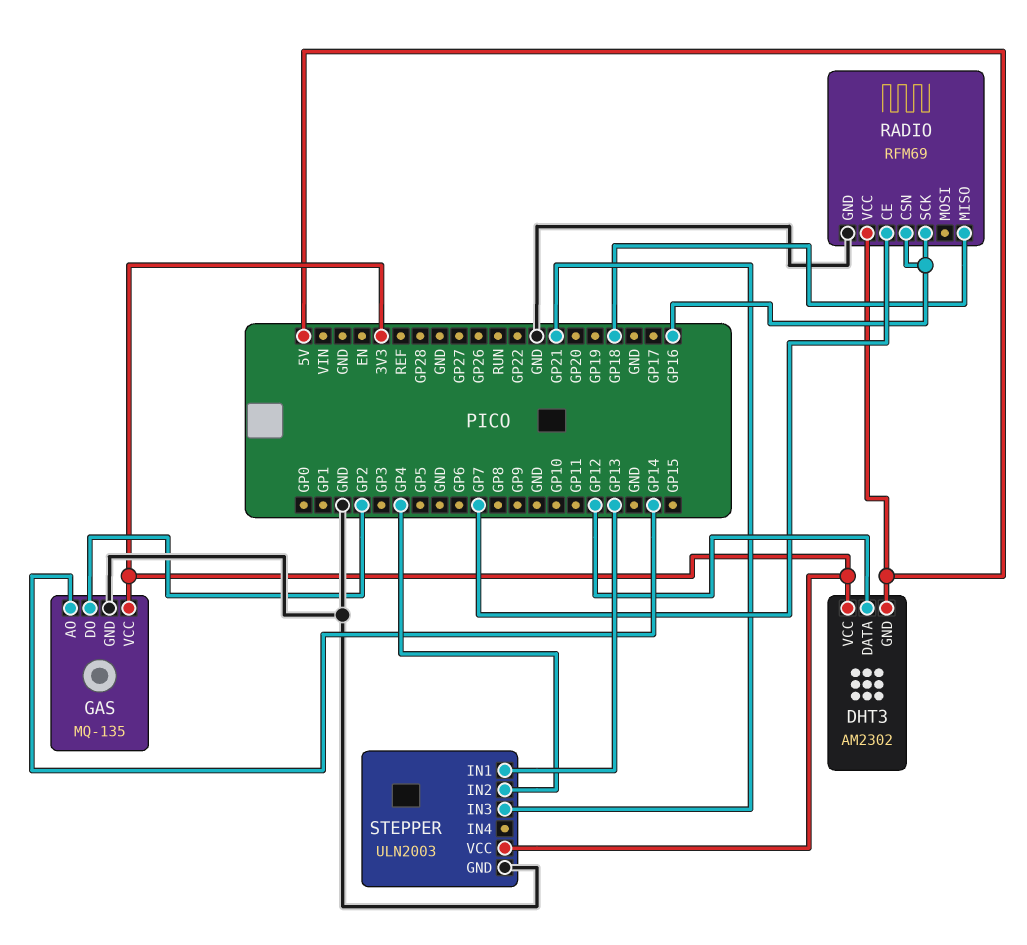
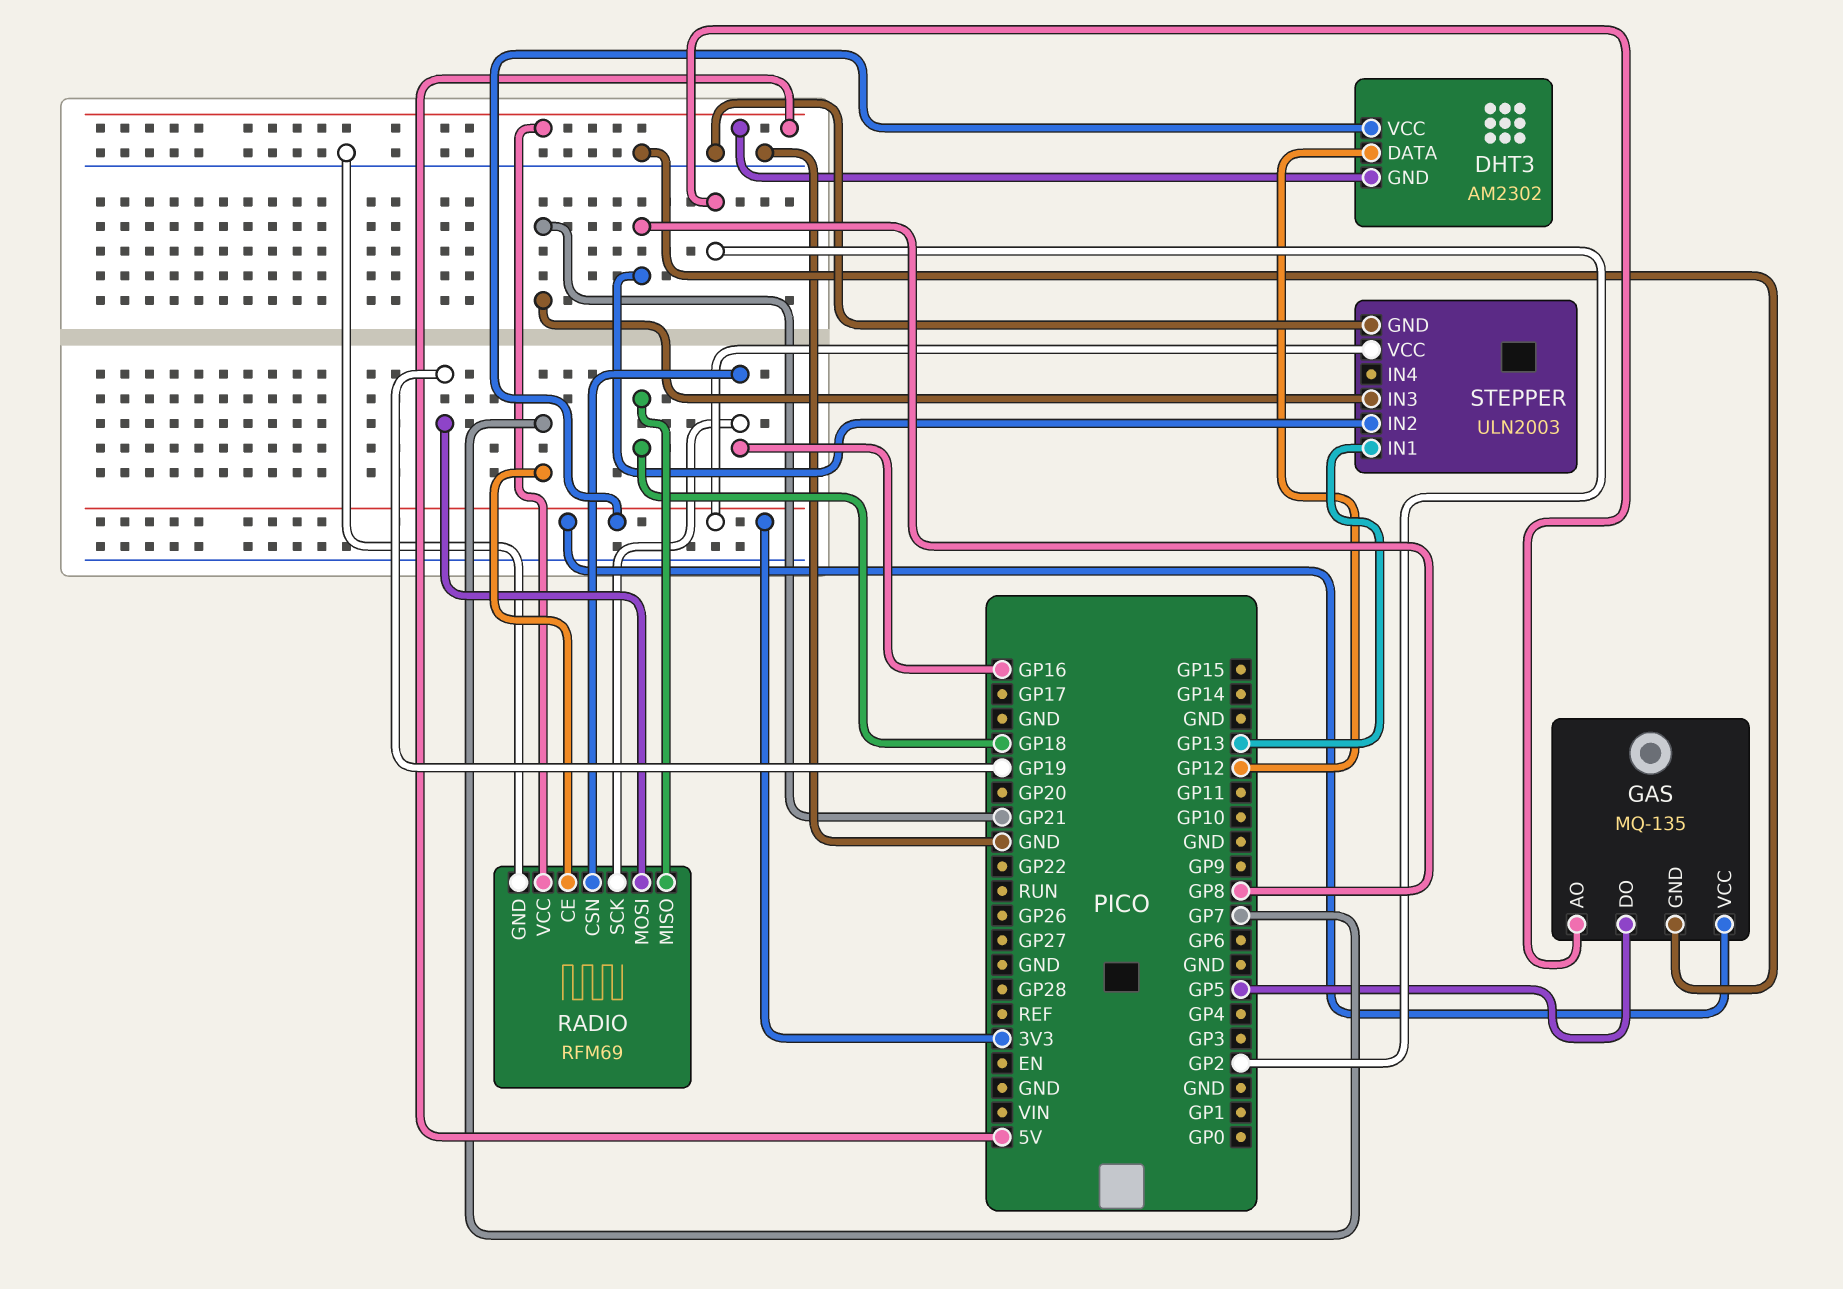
GAS pin AO: GP14 -> GP2
GAS pin DO: GP2 -> GP5
RADIO pin MOSI: none -> GP19
STEPPER pin IN2: GP4 -> GP8

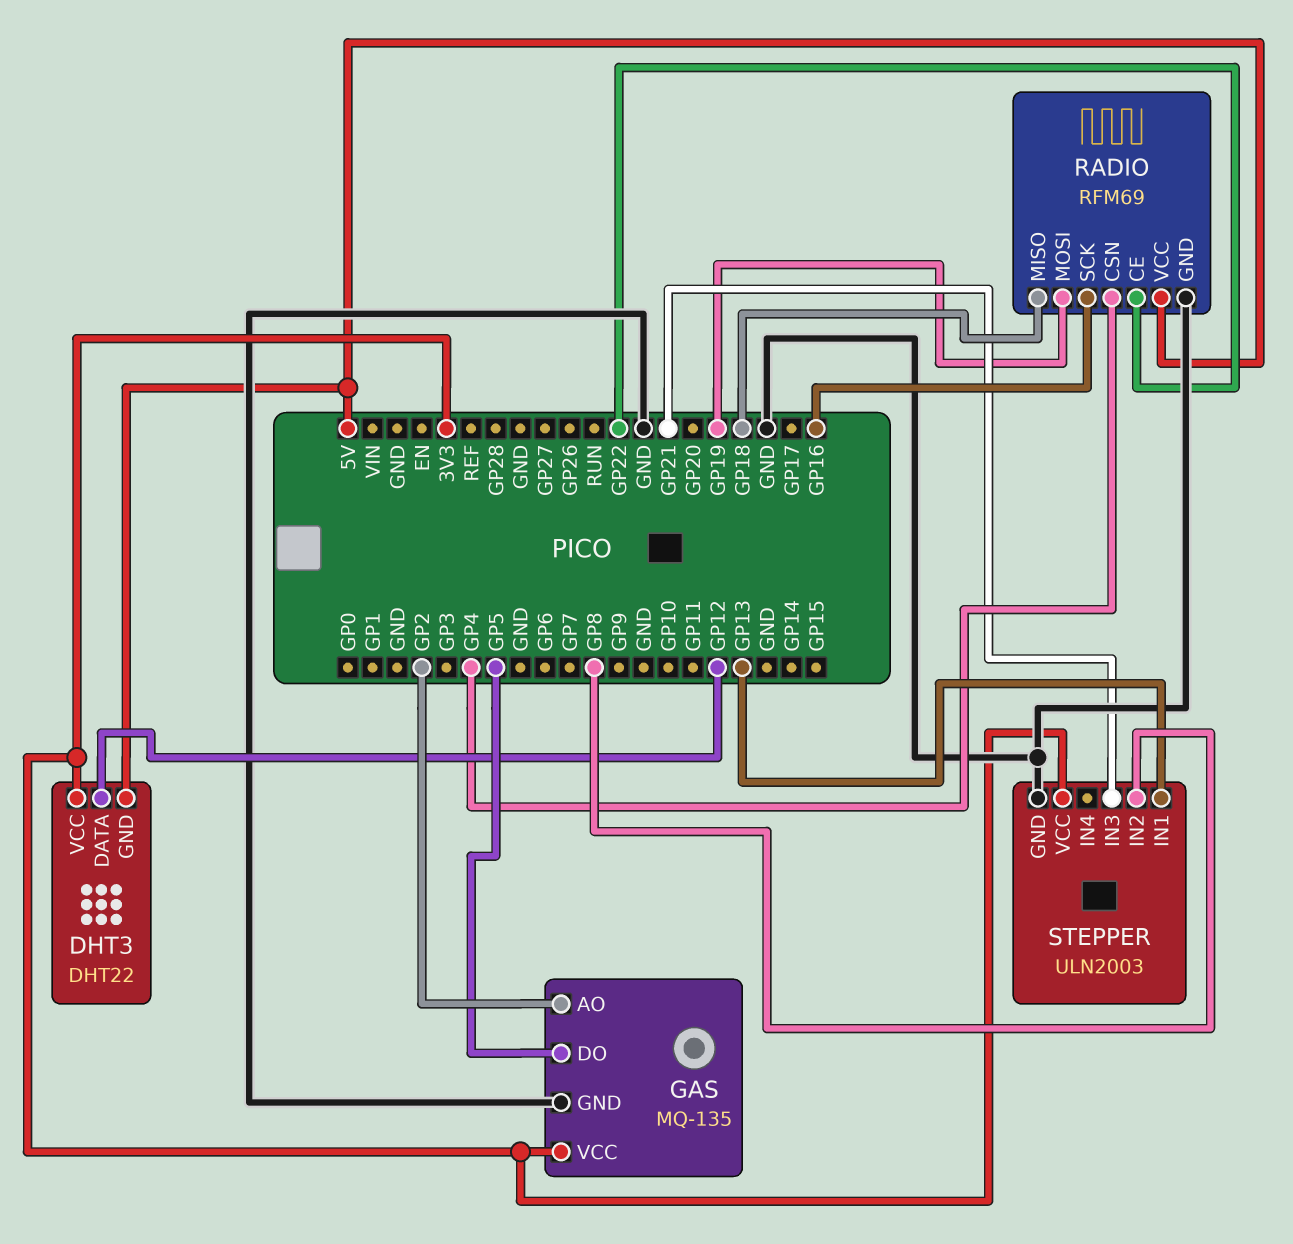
DHT3: AM2302 -> DHT22
RADIO pin CE: GP7 -> GP22
RADIO pin CSN: GP16 -> GP4

